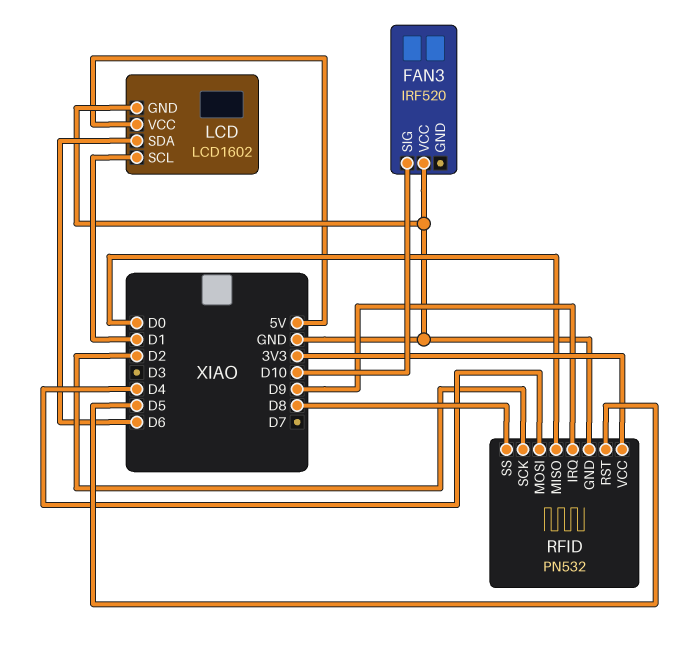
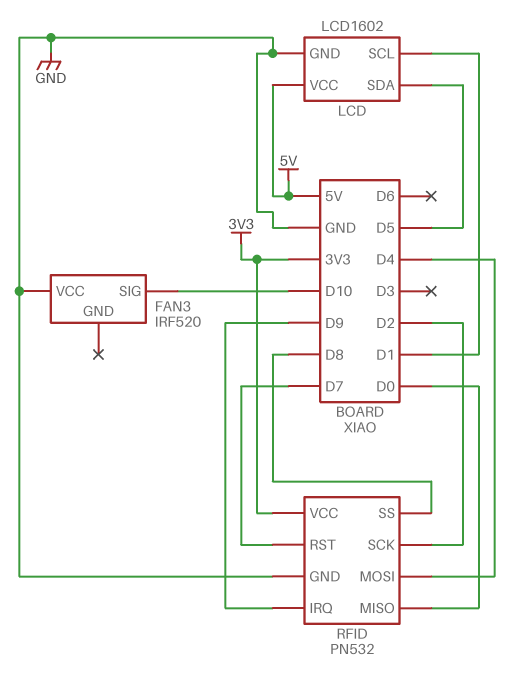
LCD pin SDA: D6 -> D5
RFID pin RST: D5 -> D7

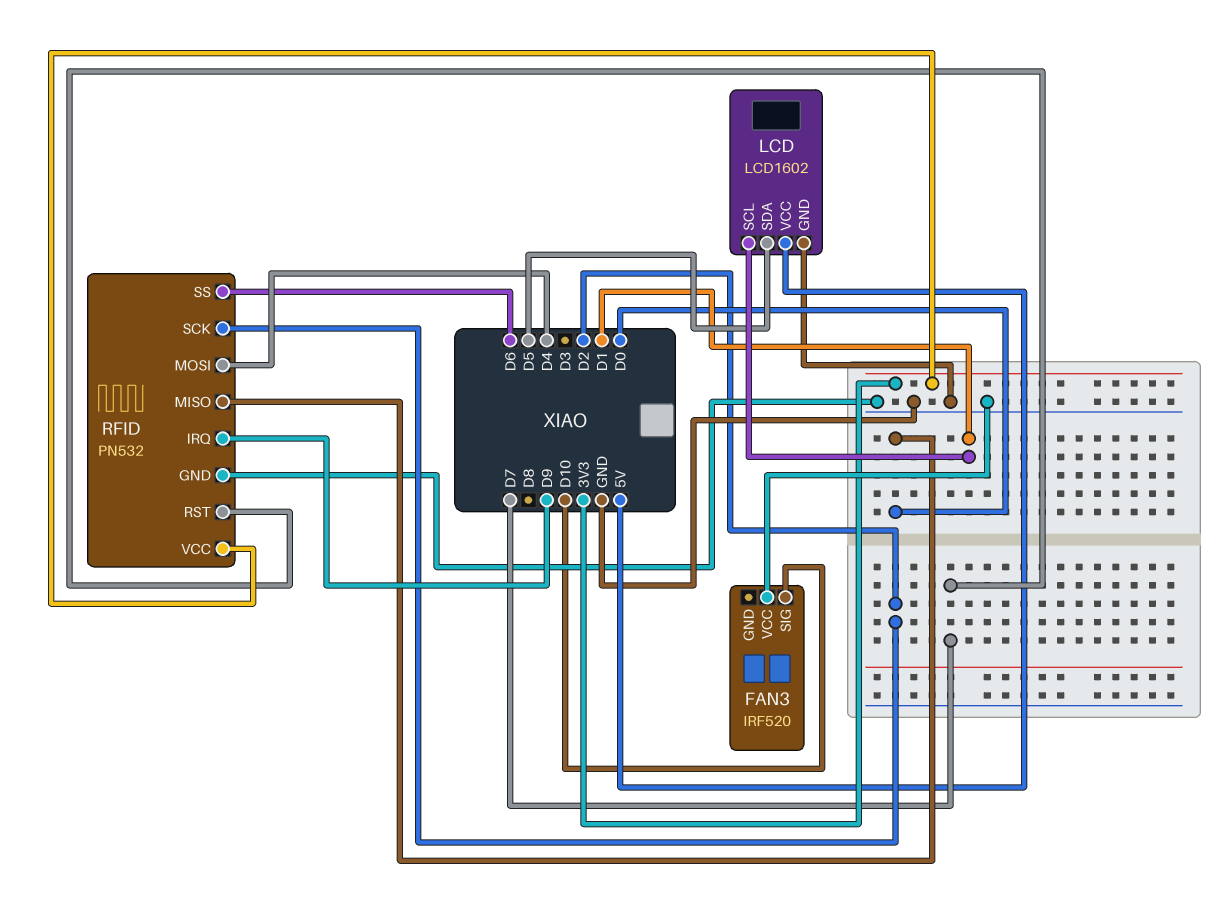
RFID pin SS: D8 -> D6

